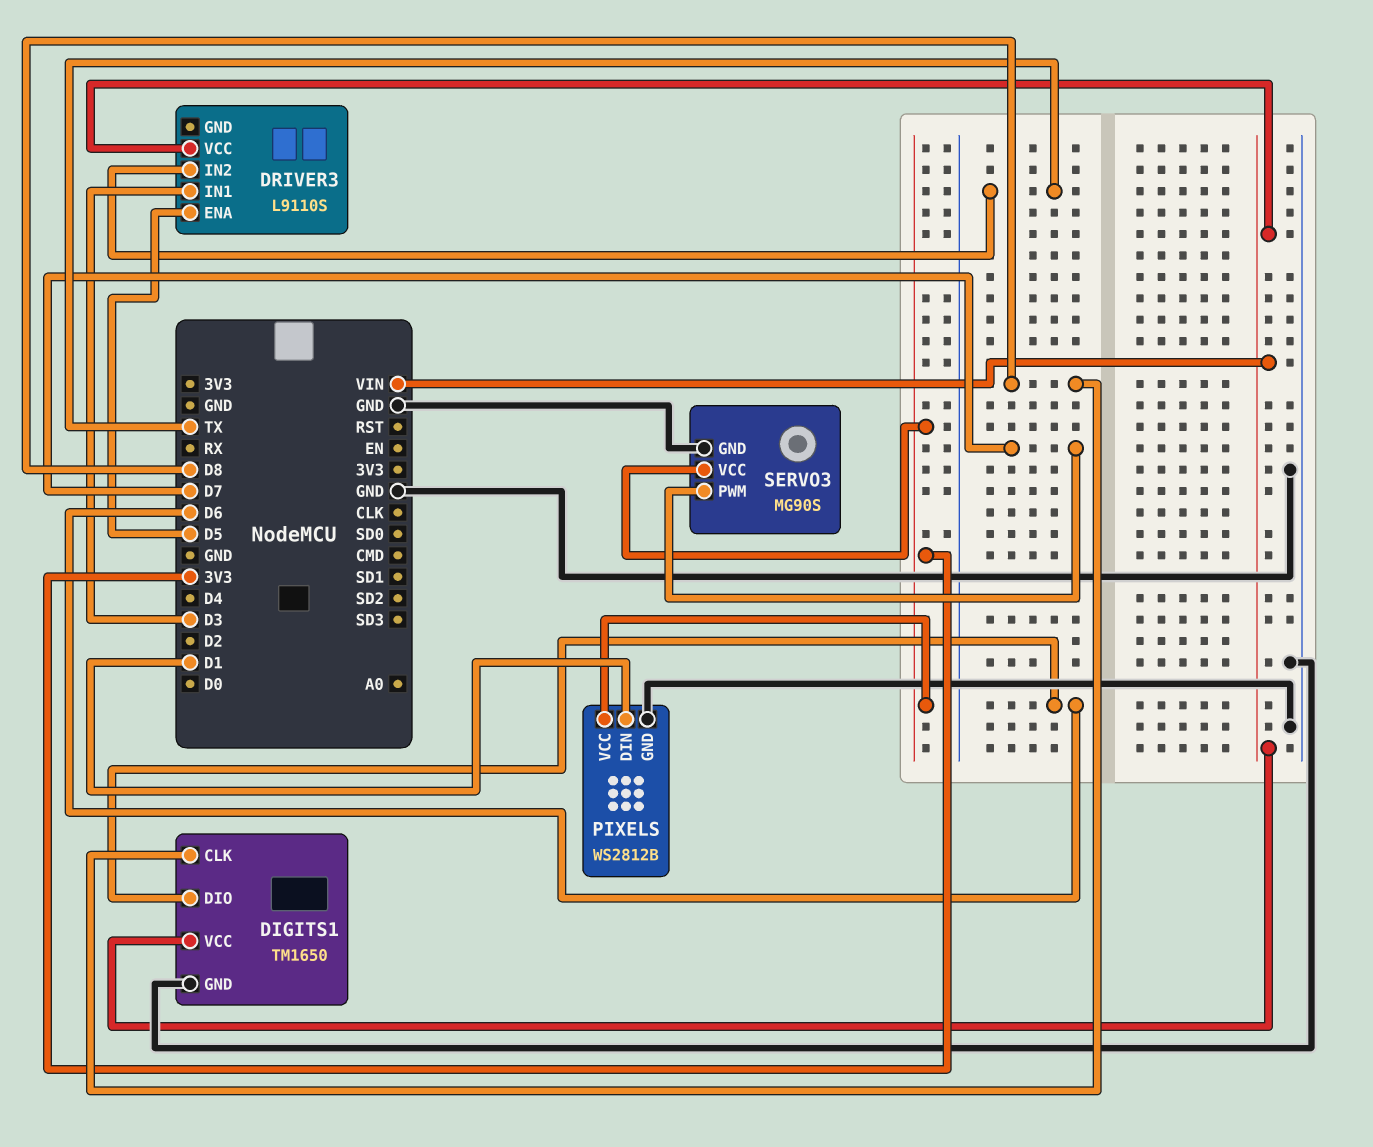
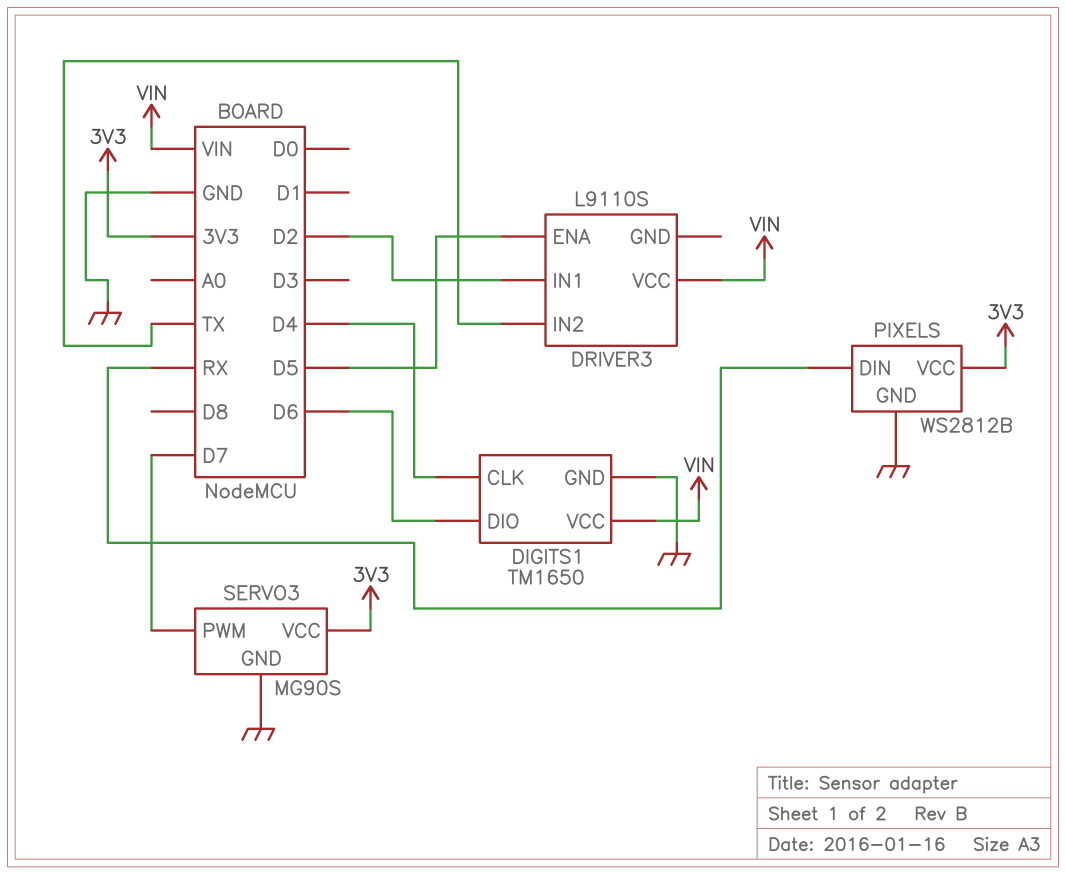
DIGITS1 pin CLK: D8 -> D4
DRIVER3 pin IN1: D3 -> D2
PIXELS pin DIN: D1 -> RX

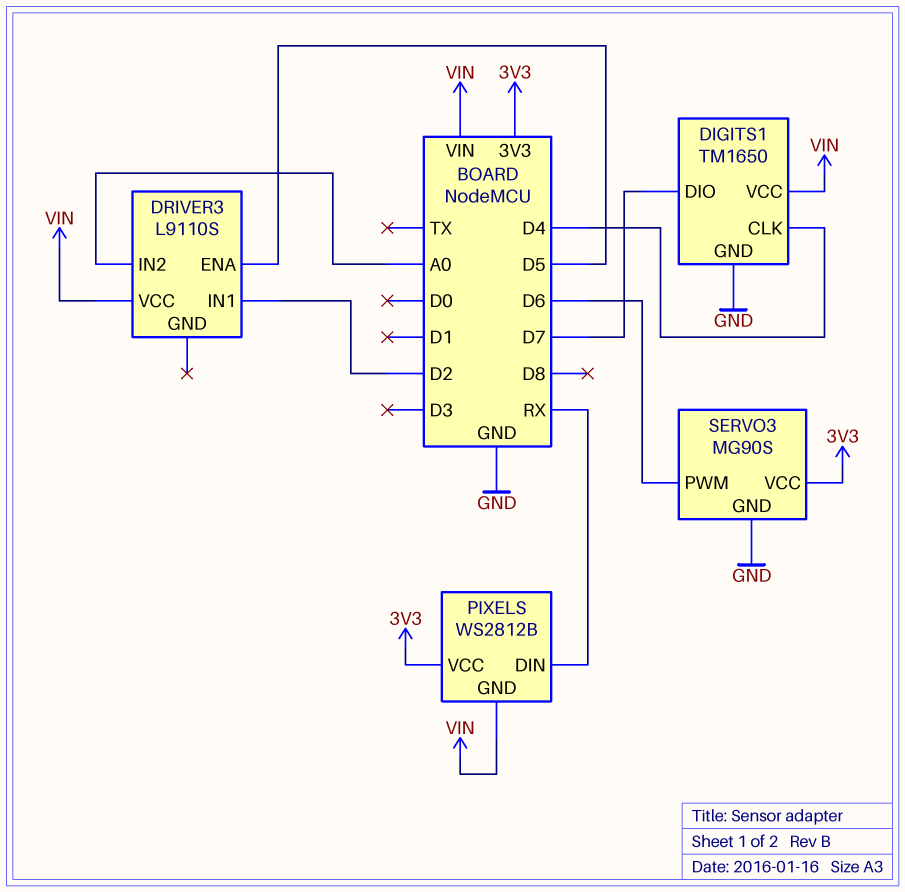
DIGITS1 pin DIO: D6 -> D7
DRIVER3 pin IN2: TX -> A0
PIXELS pin GND: GND -> VIN
SERVO3 pin PWM: D7 -> D6

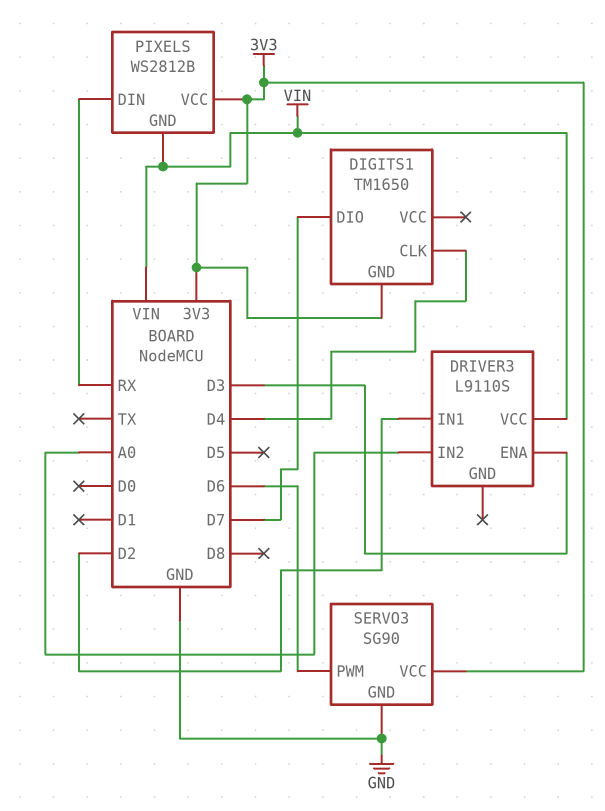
DIGITS1 pin GND: GND -> 3V3
DIGITS1 pin VCC: VIN -> none
DRIVER3 pin ENA: D5 -> D3
SERVO3: MG90S -> SG90

